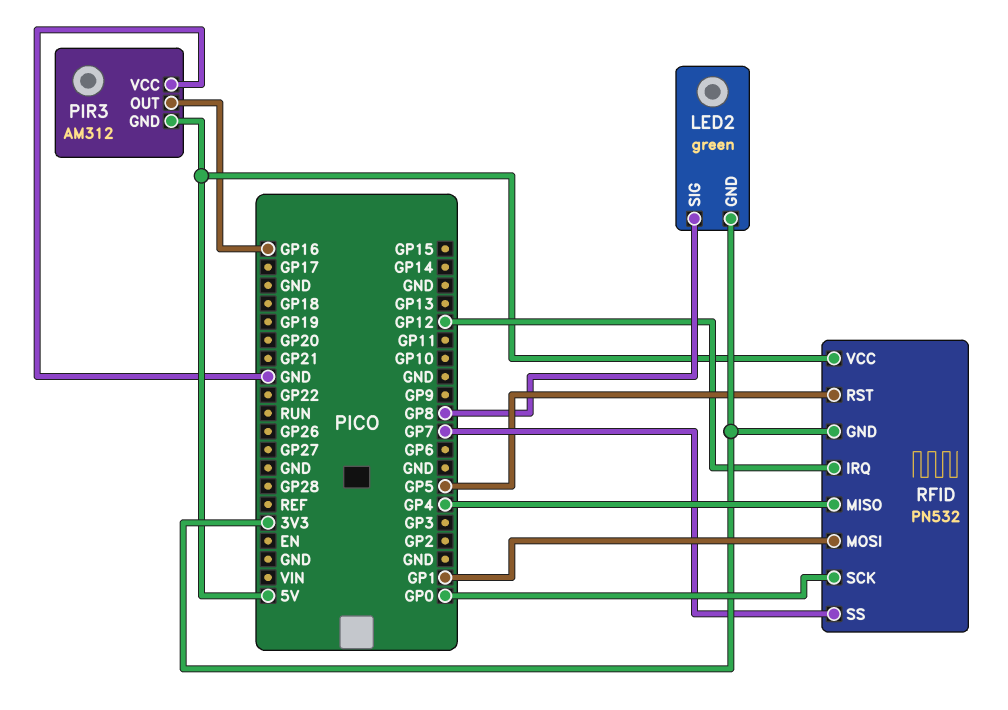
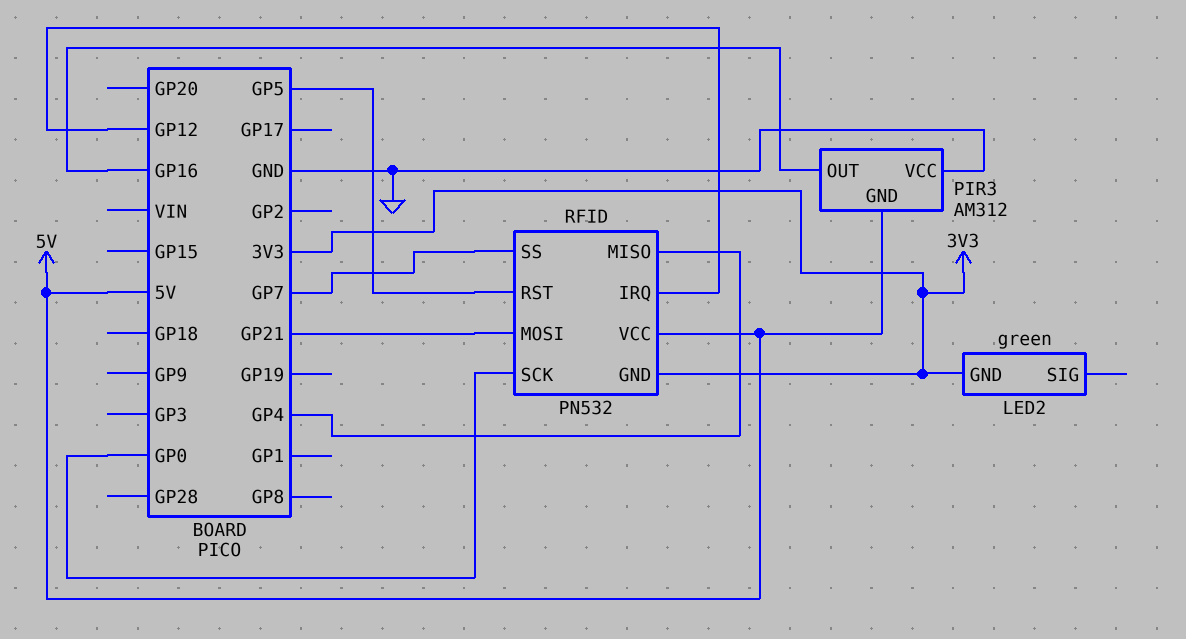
LED2 pin SIG: GP8 -> none
RFID pin MOSI: GP1 -> GP21

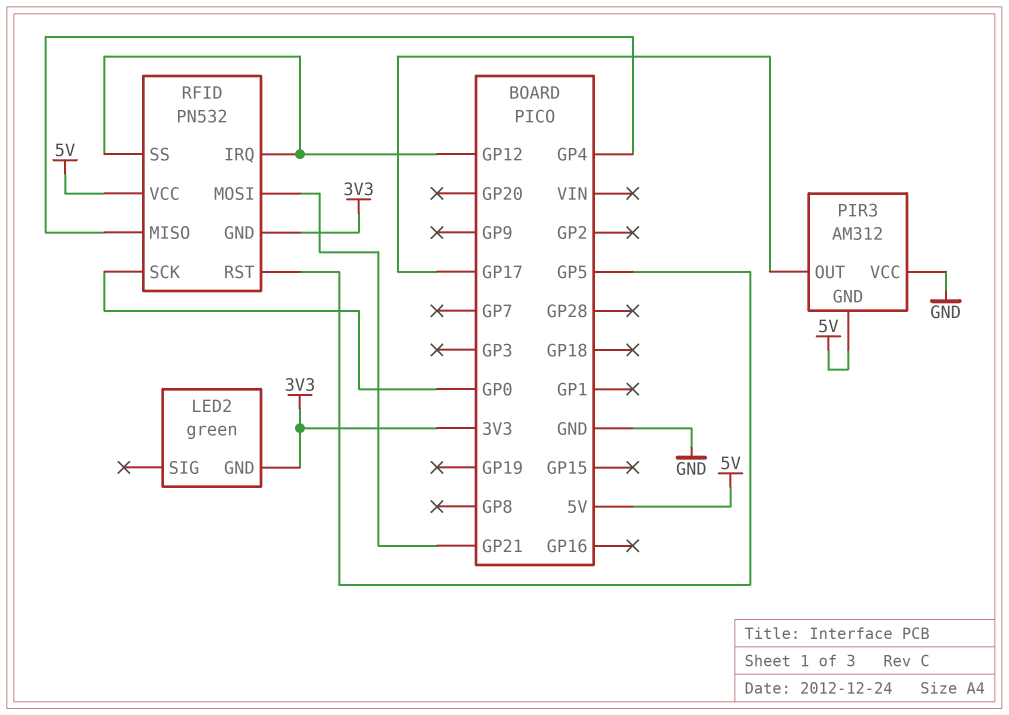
PIR3 pin OUT: GP16 -> GP17
RFID pin SS: GP7 -> GP12

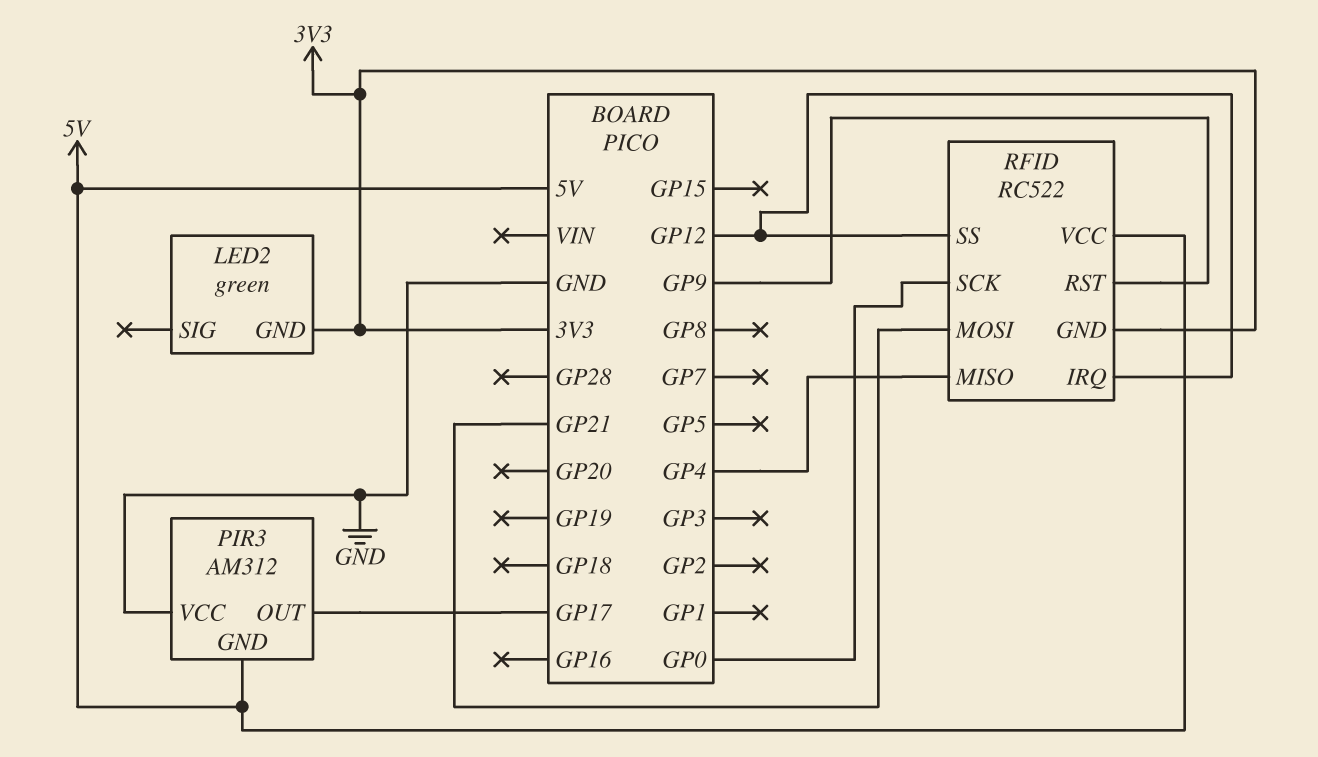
RFID: PN532 -> RC522
RFID pin RST: GP5 -> GP9

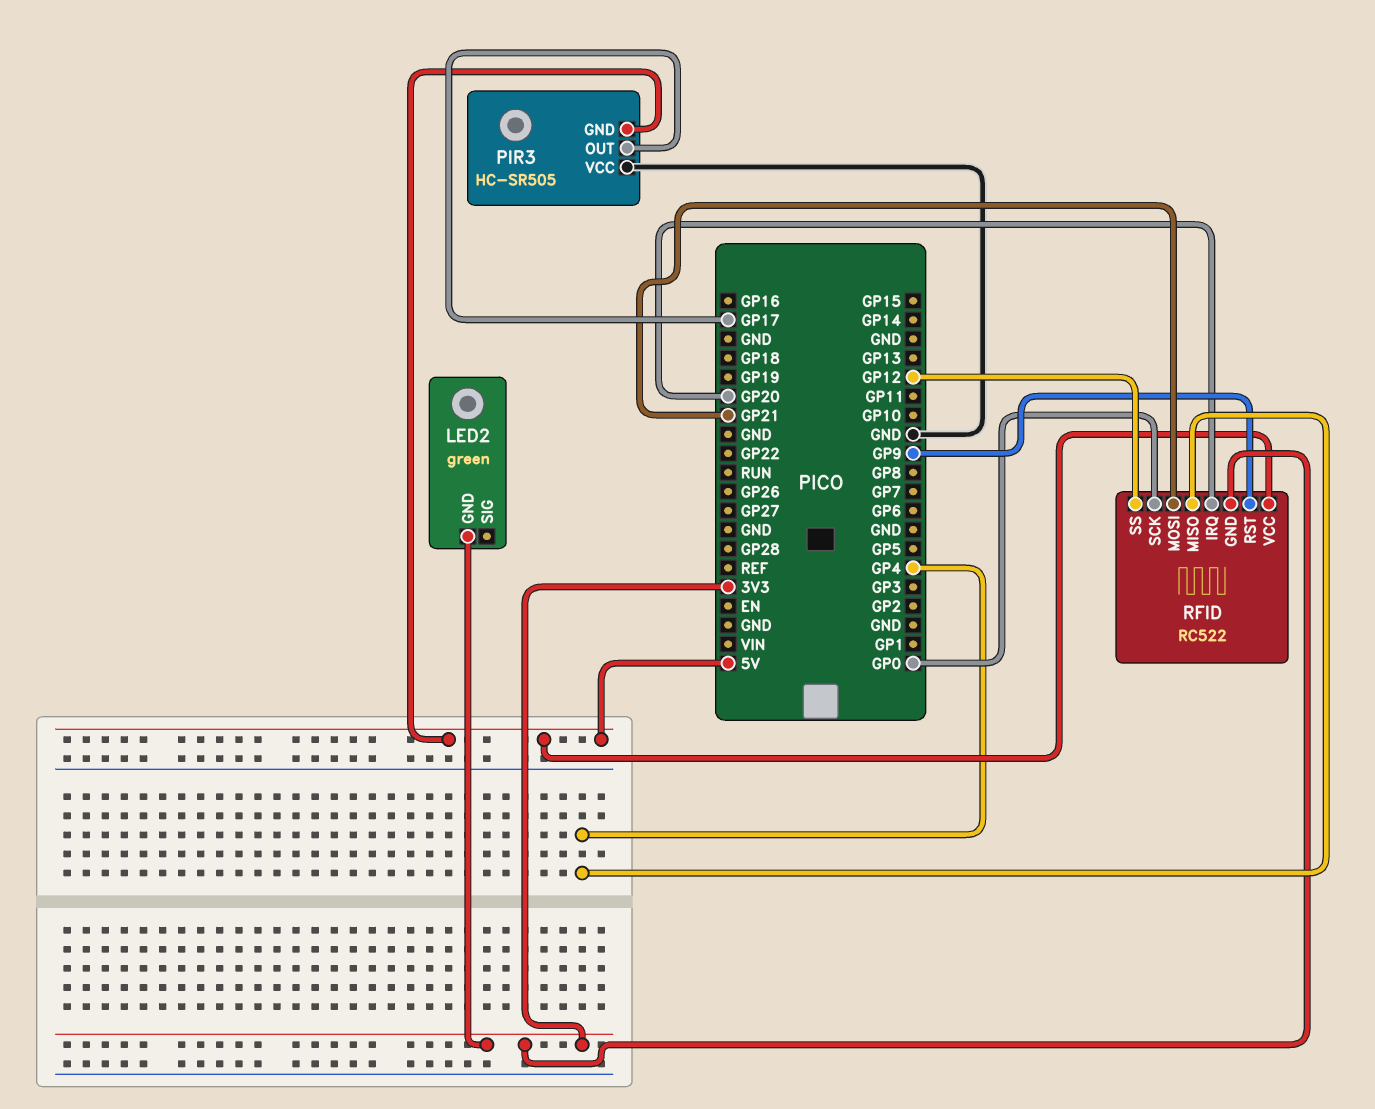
PIR3: AM312 -> HC-SR505
RFID pin IRQ: GP12 -> GP20

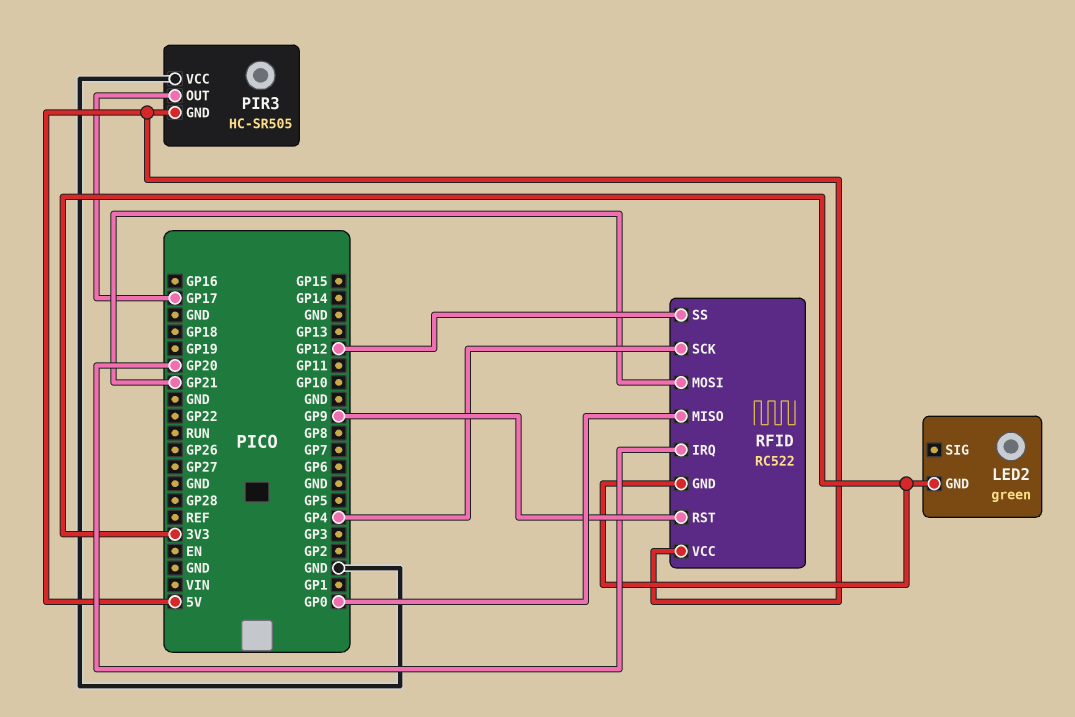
RFID pin MISO: GP4 -> GP0
RFID pin SCK: GP0 -> GP4

